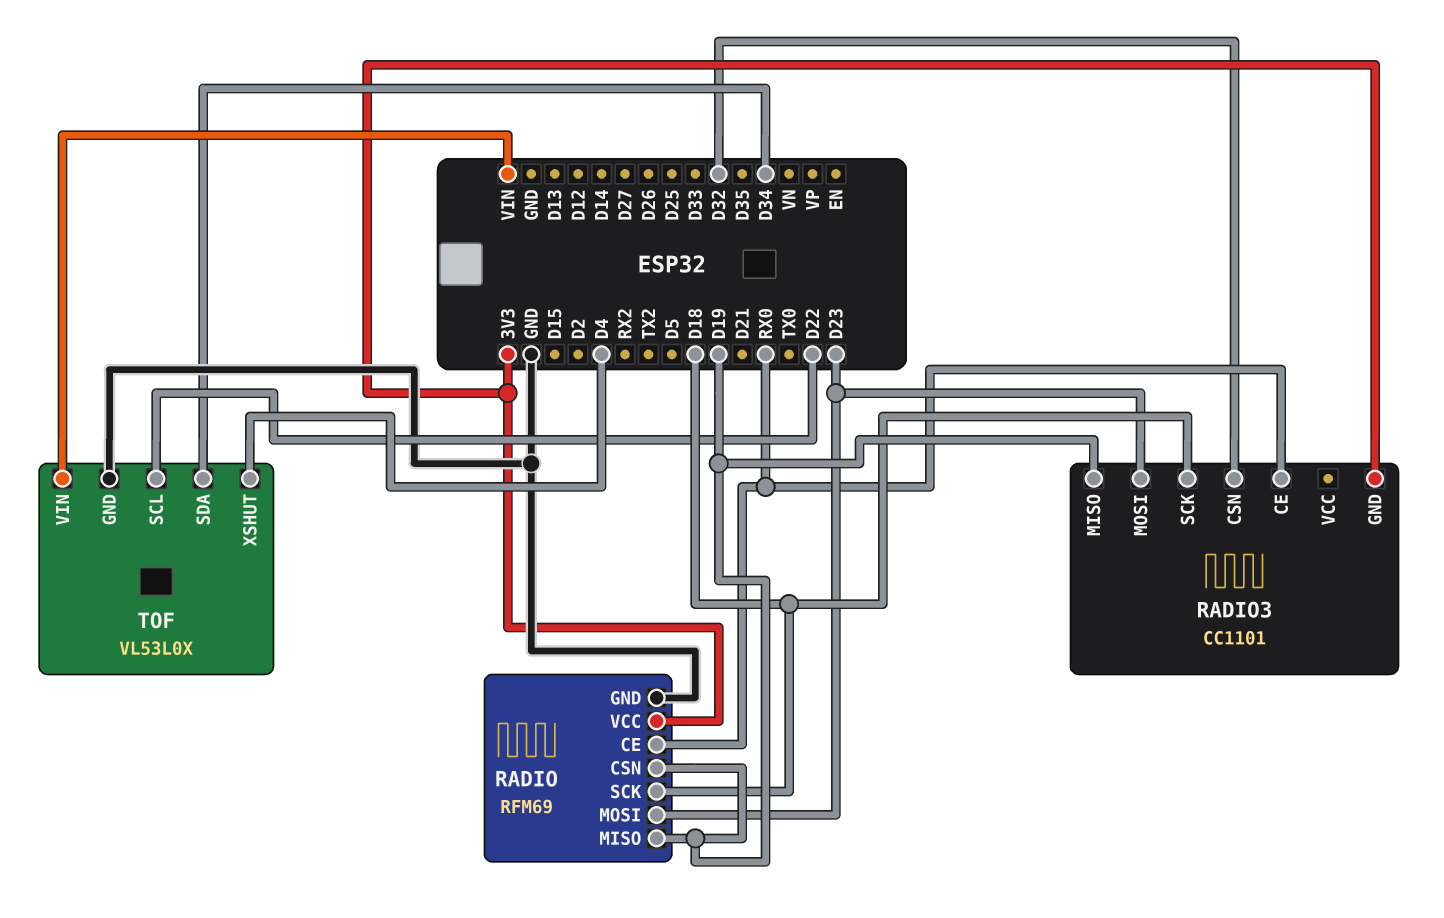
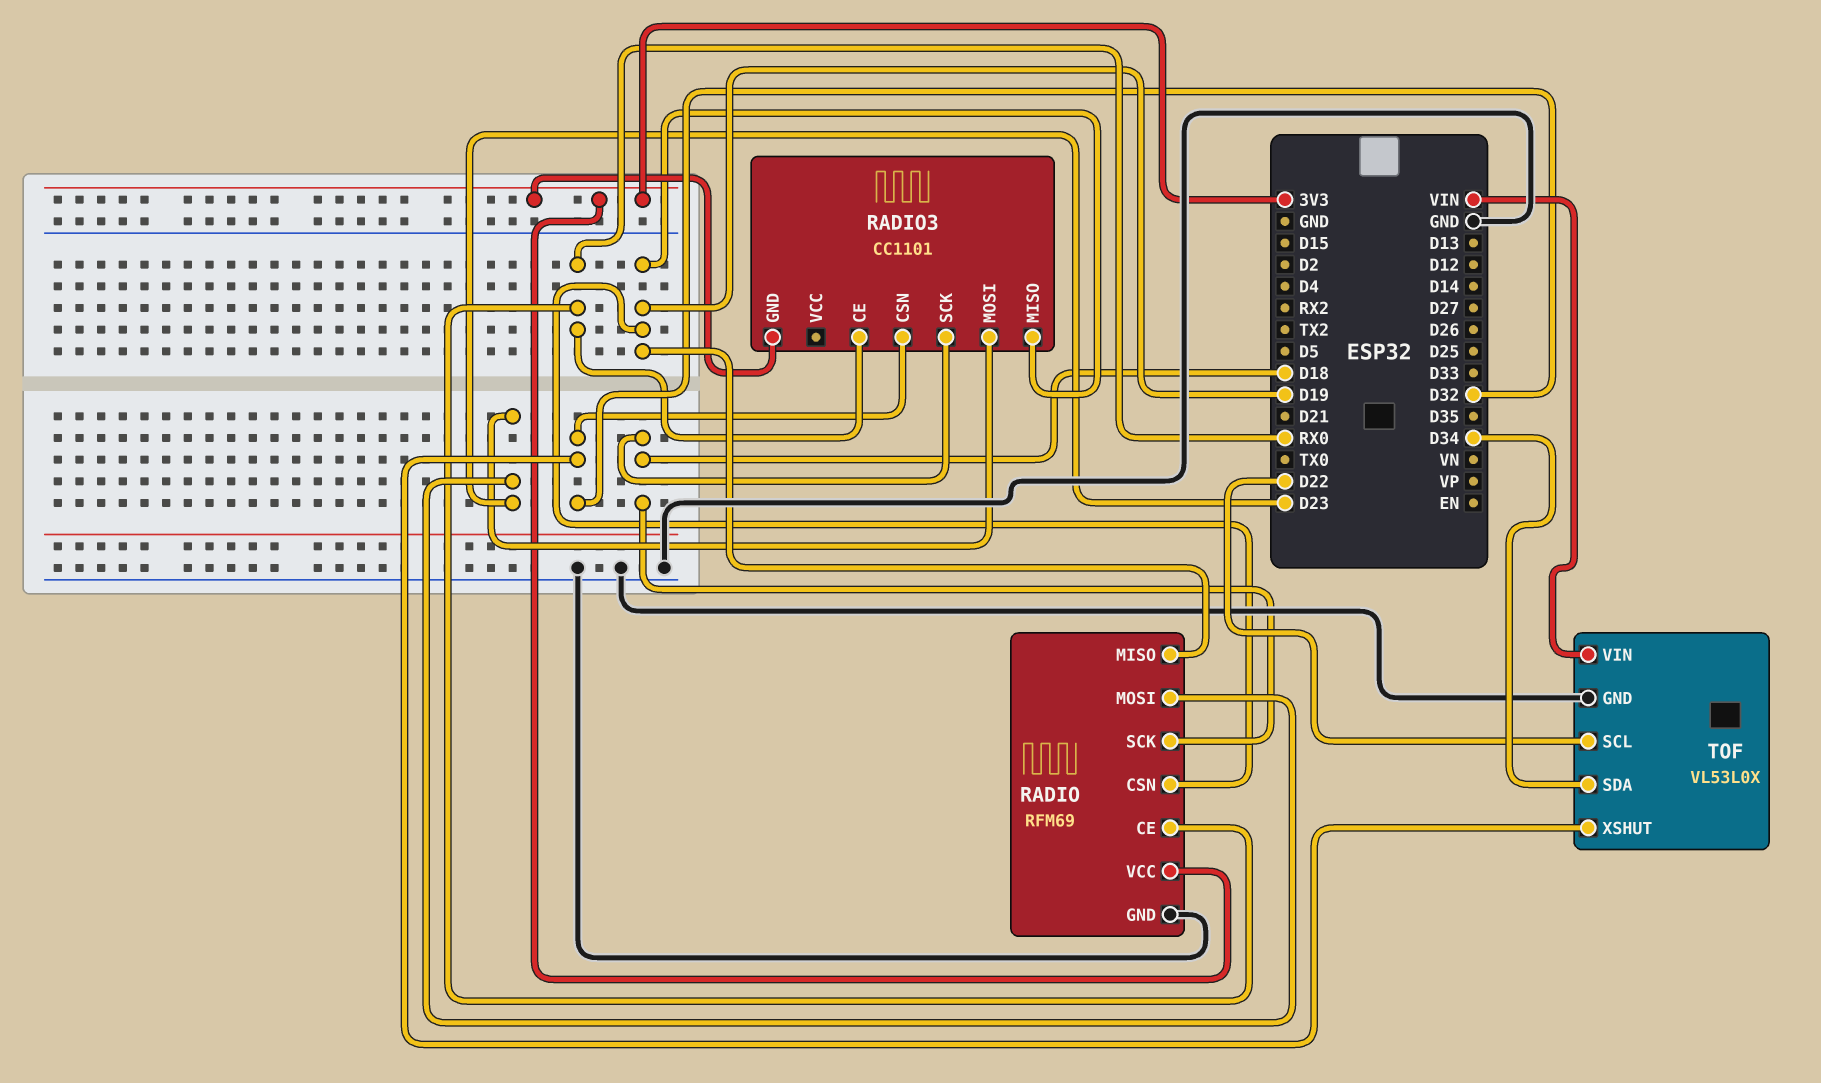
TOF pin XSHUT: D4 -> D32

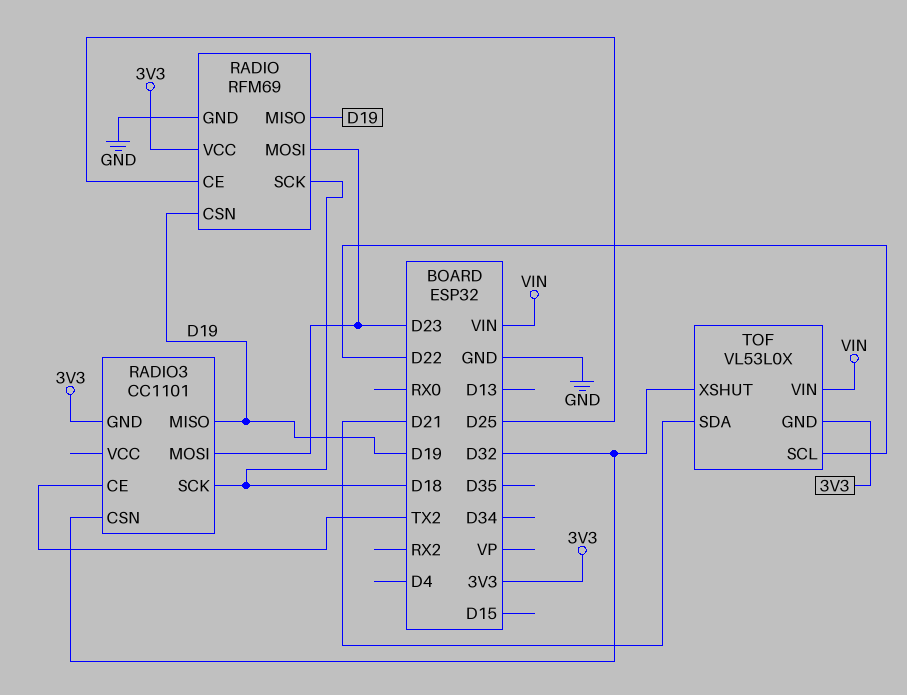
RADIO pin CE: RX0 -> D25
RADIO3 pin CE: RX0 -> TX2
TOF pin GND: GND -> 3V3
TOF pin SDA: D34 -> D21

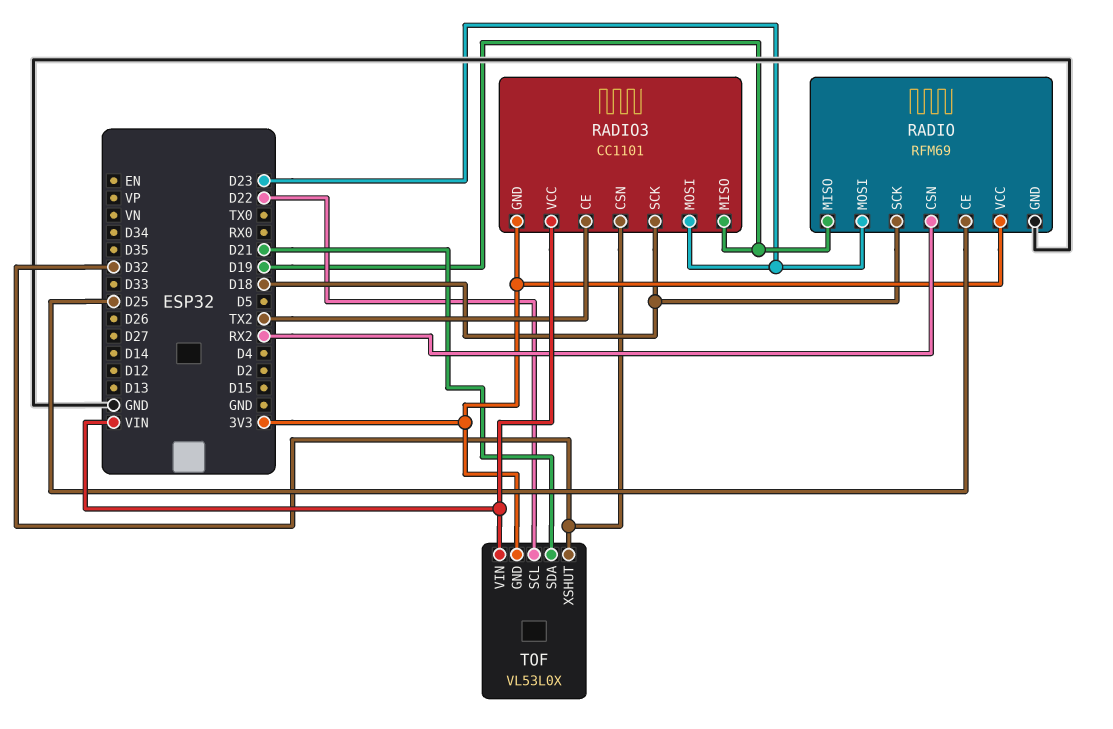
RADIO pin CSN: D19 -> RX2
RADIO3 pin VCC: none -> VIN

